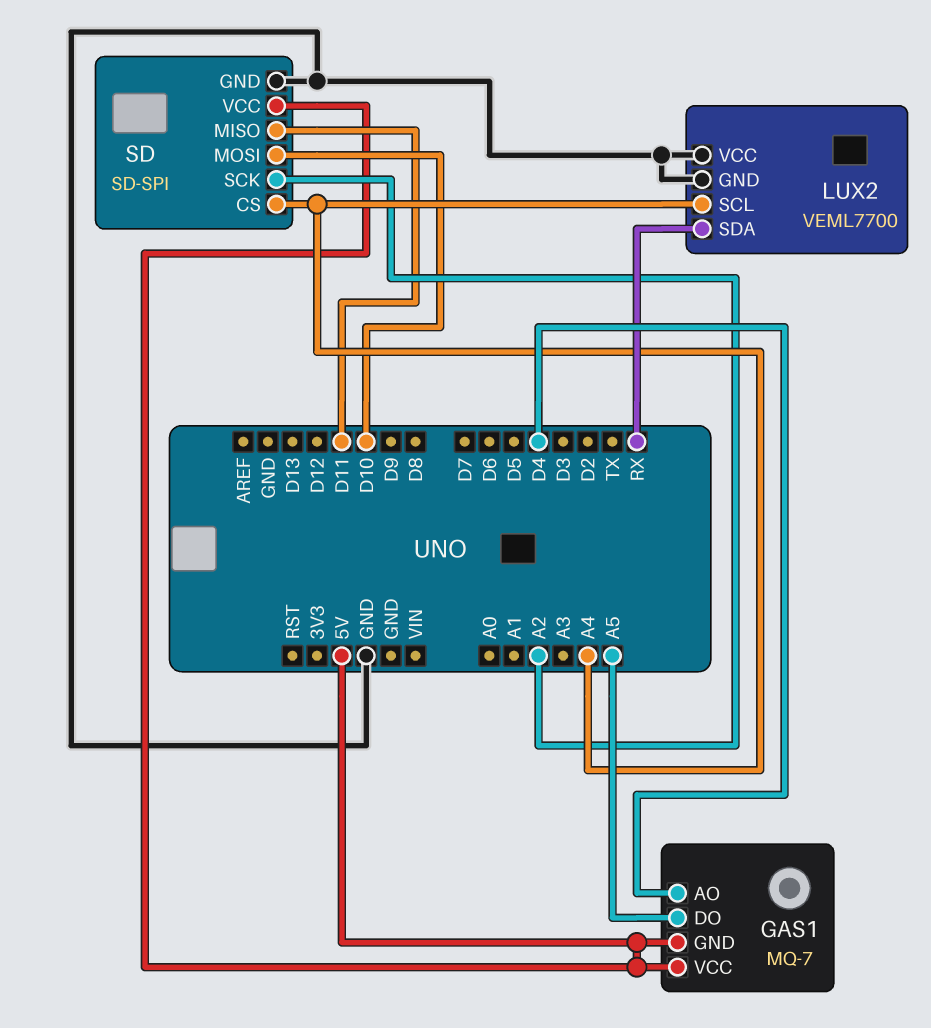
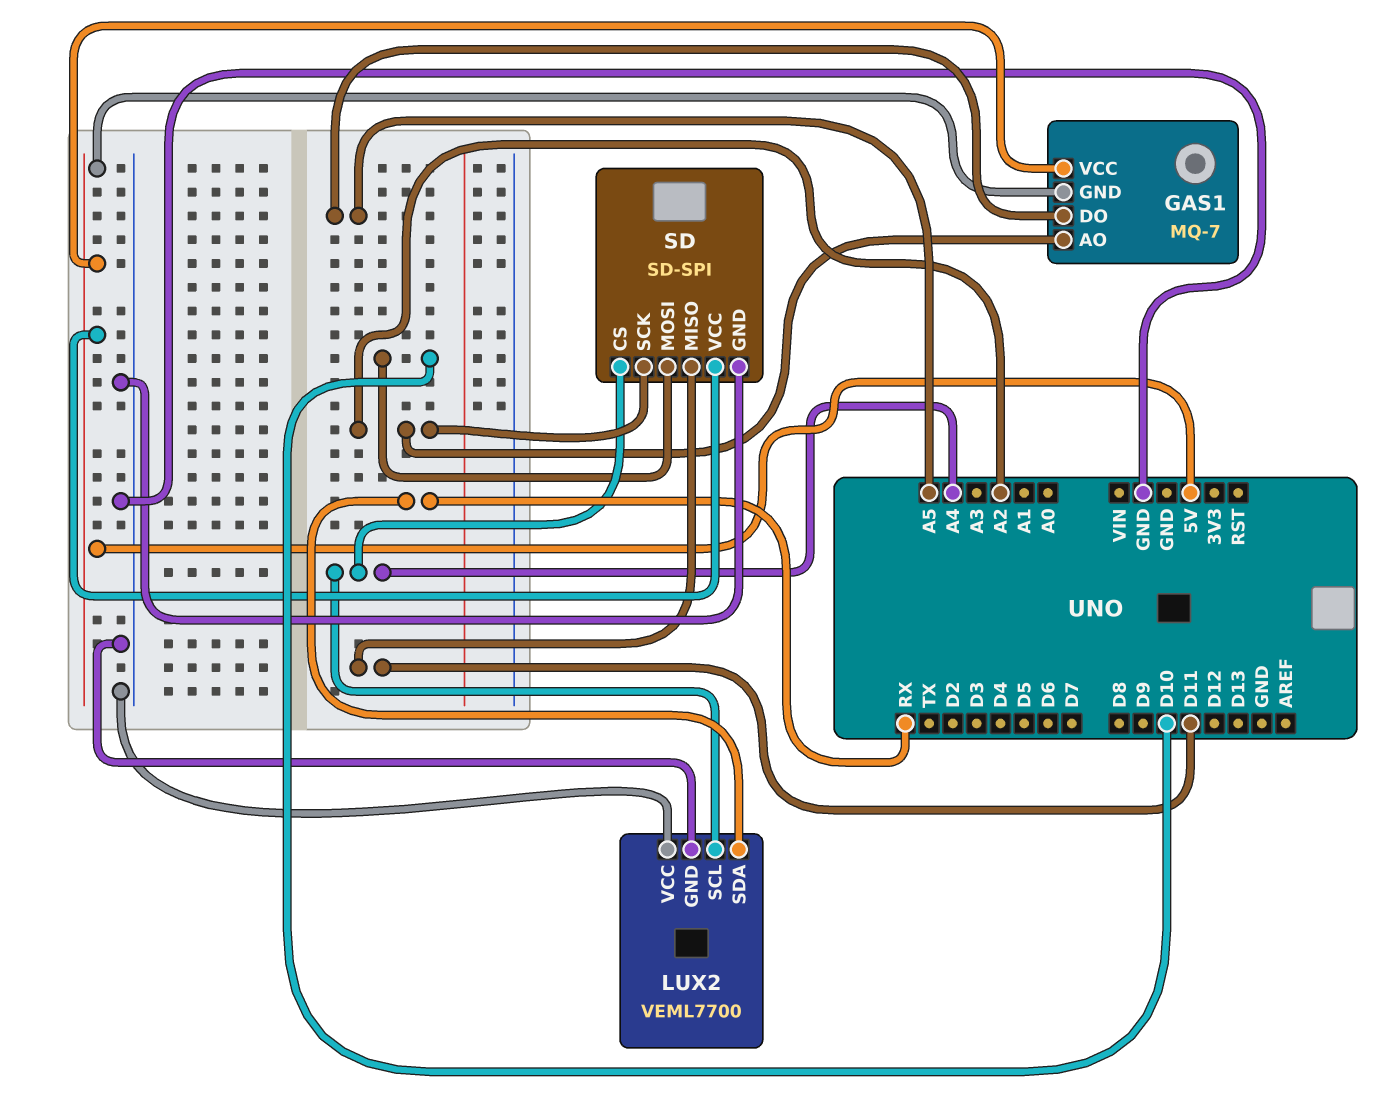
GAS1 pin AO: D4 -> A2

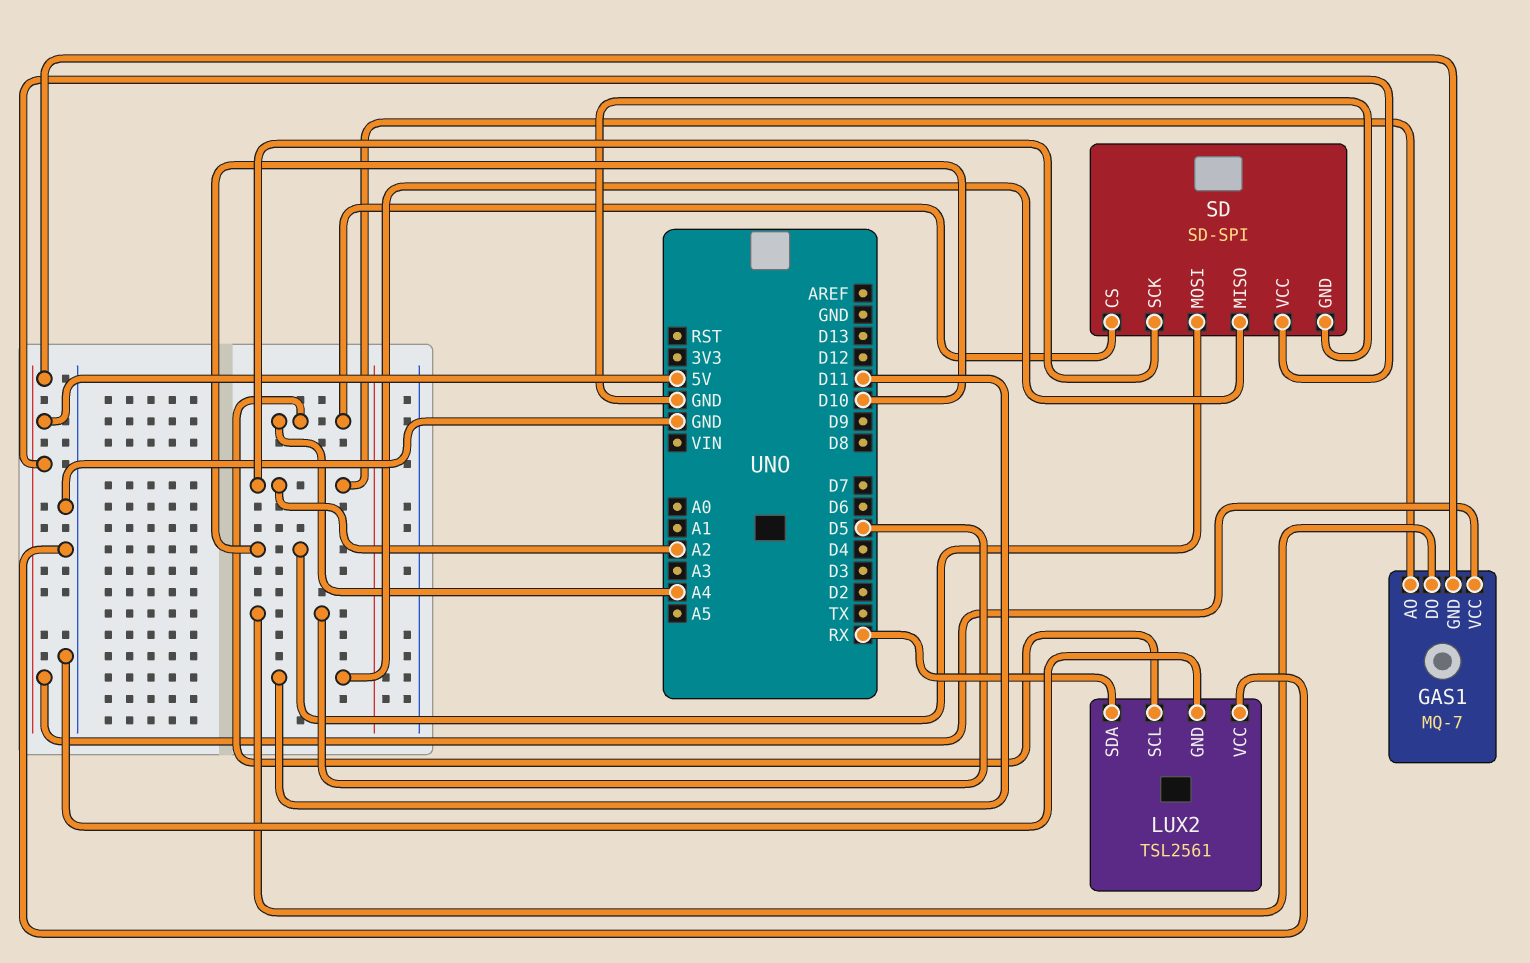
GAS1 pin DO: A5 -> D5
LUX2: VEML7700 -> TSL2561

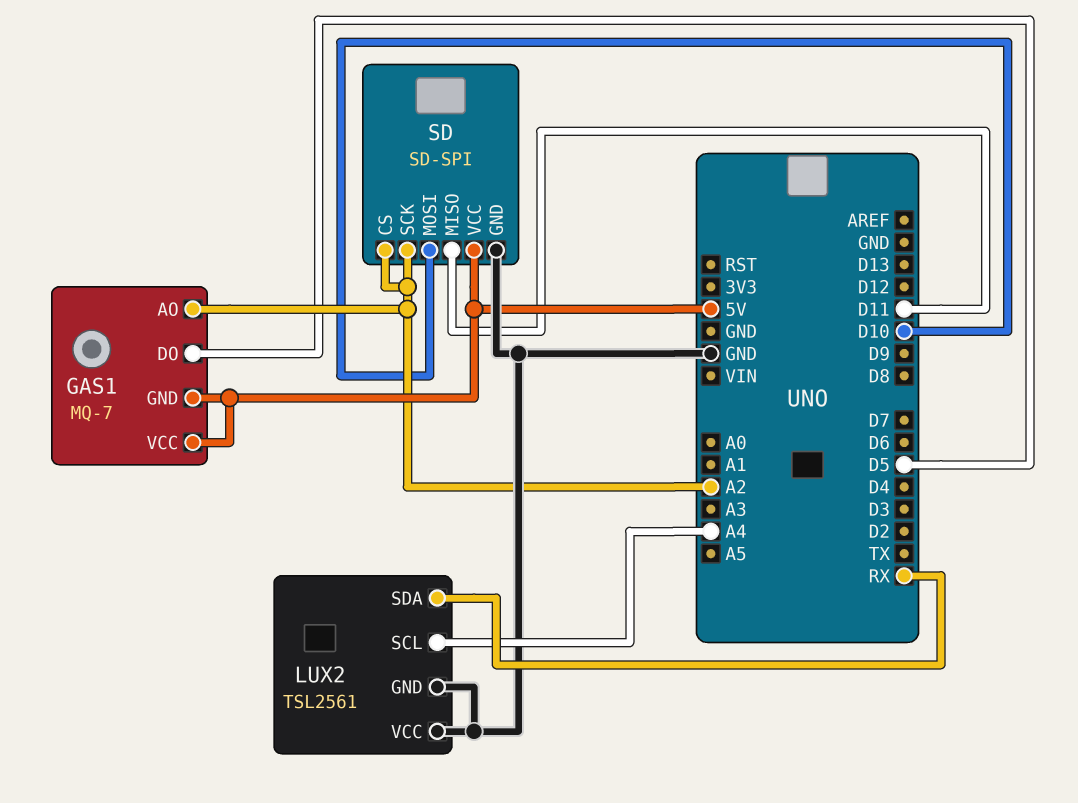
SD pin CS: A4 -> A2

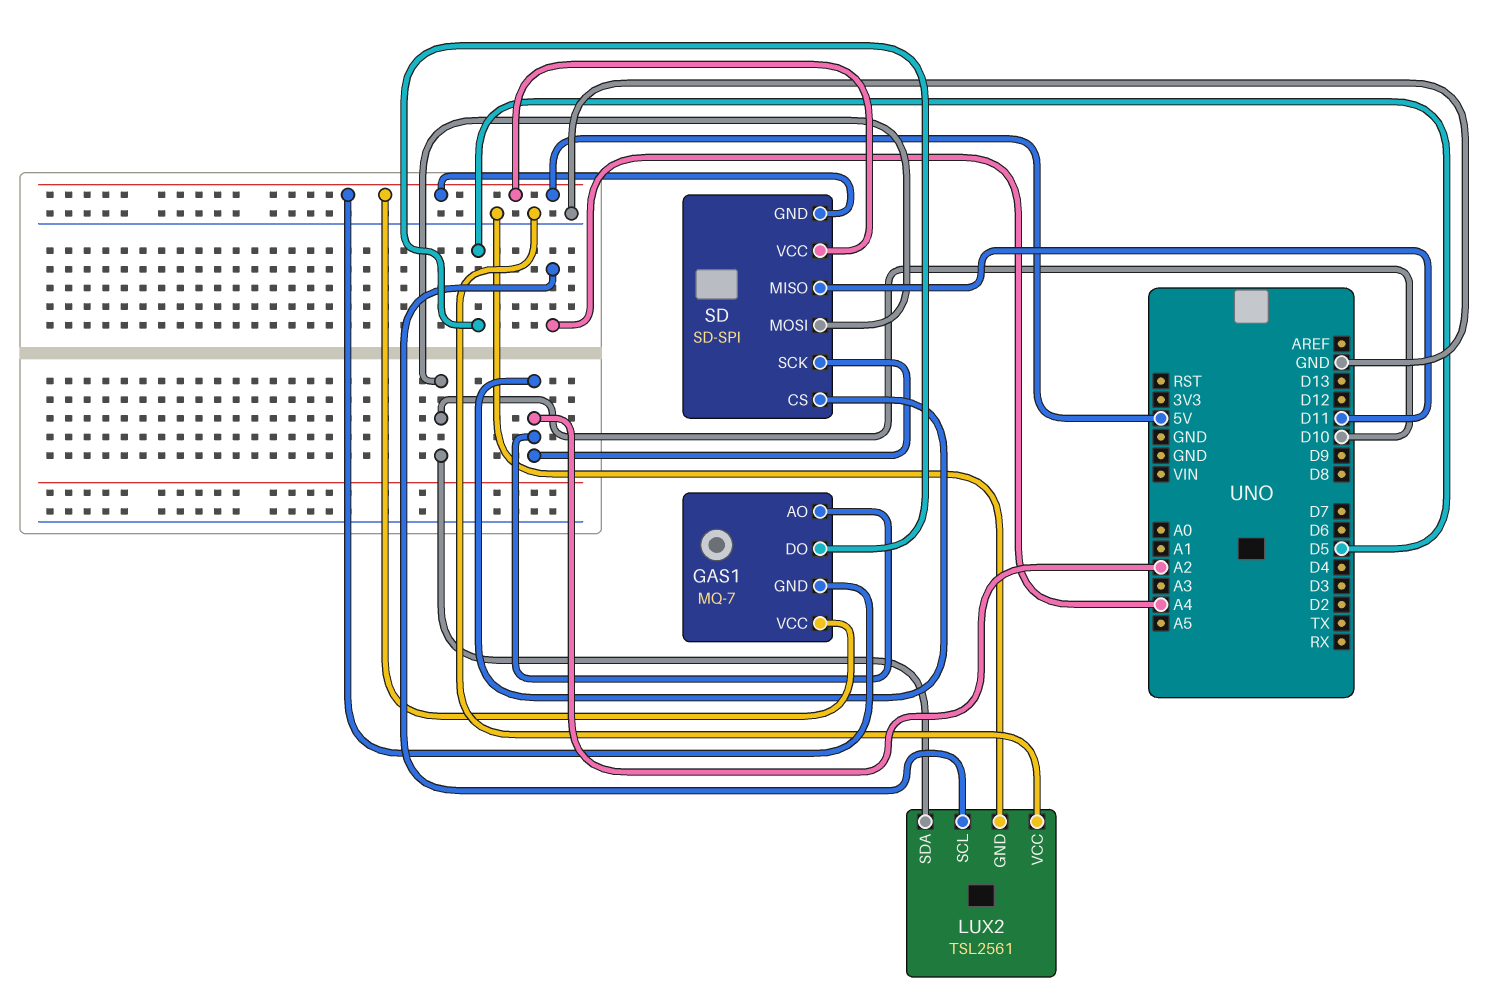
LUX2 pin SDA: RX -> D10
SD pin GND: GND -> 5V

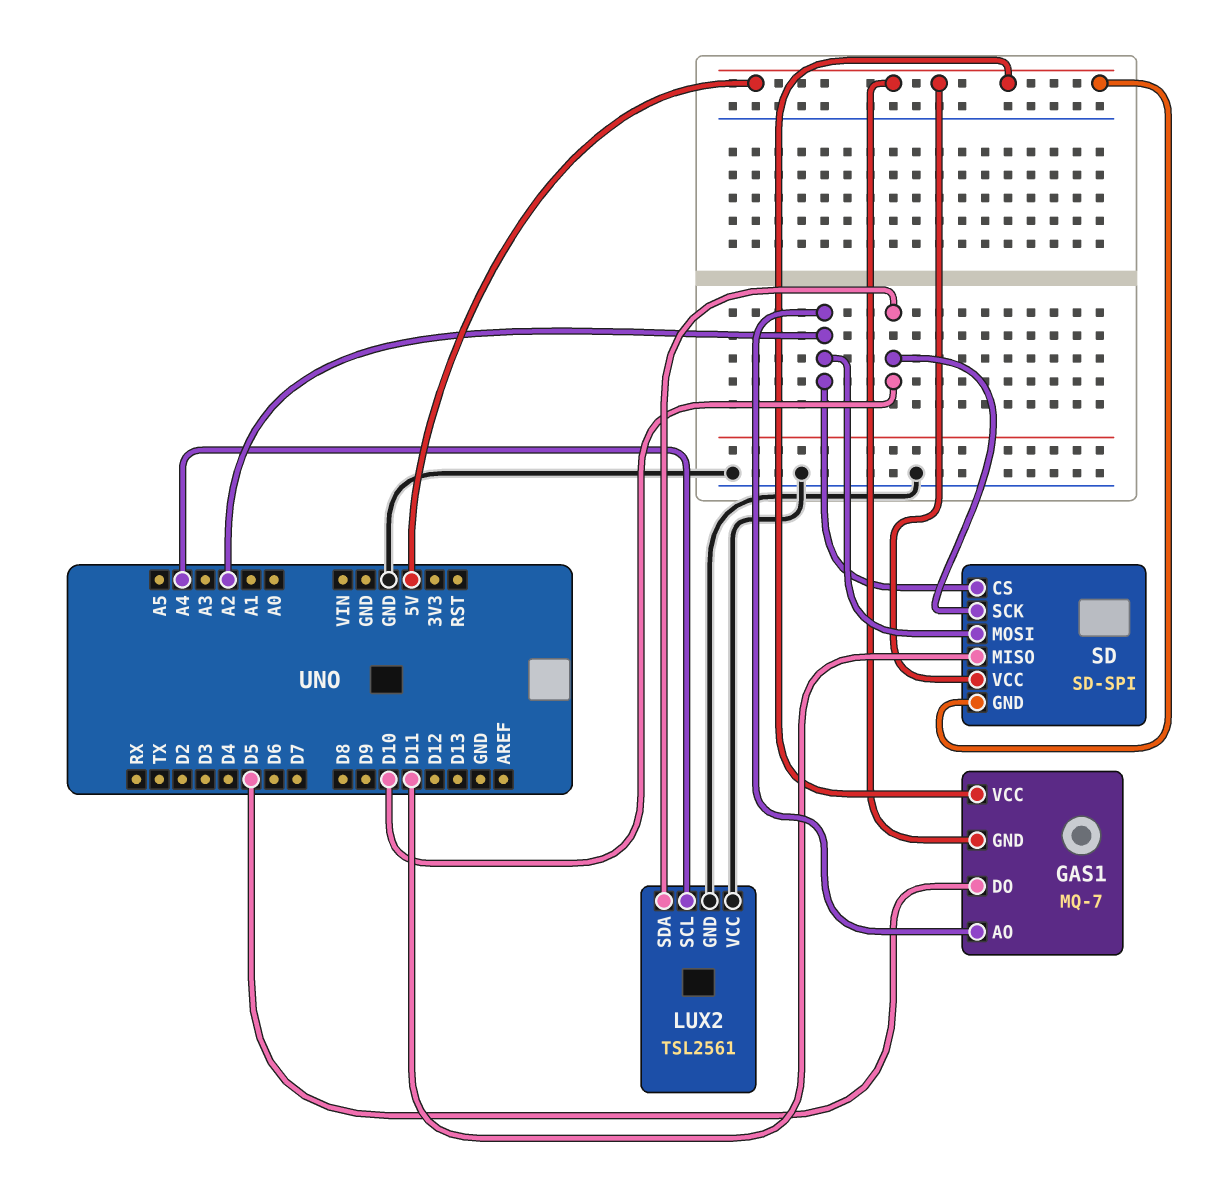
SD pin MOSI: D10 -> A2
SD pin SCK: A2 -> D10

